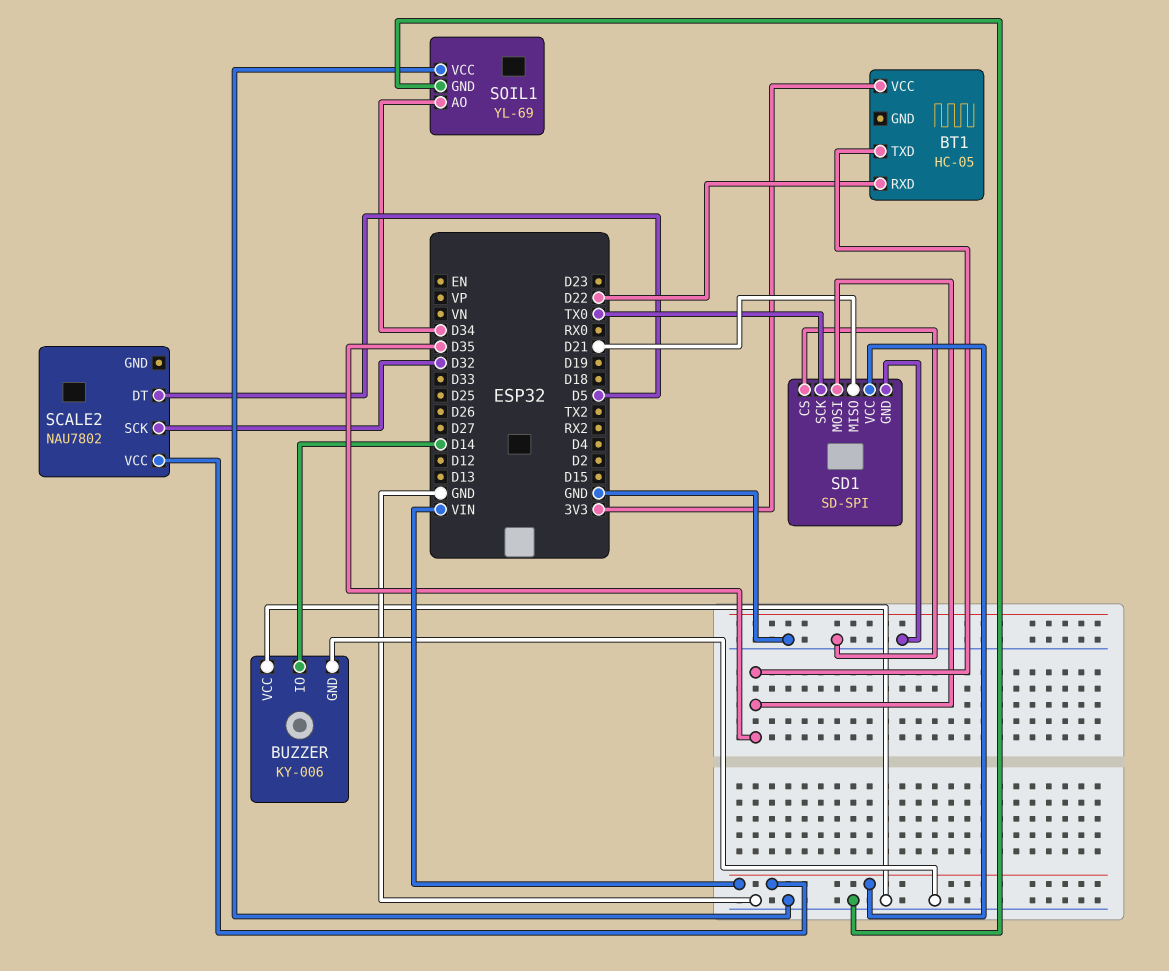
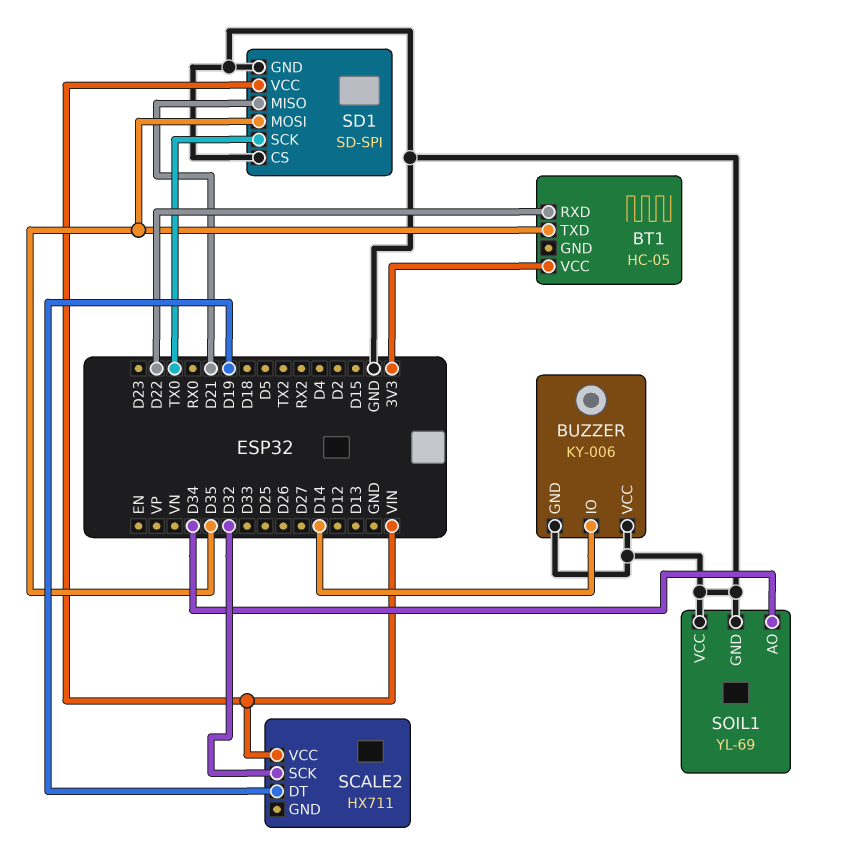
SCALE2: NAU7802 -> HX711
SCALE2 pin DT: D5 -> D19

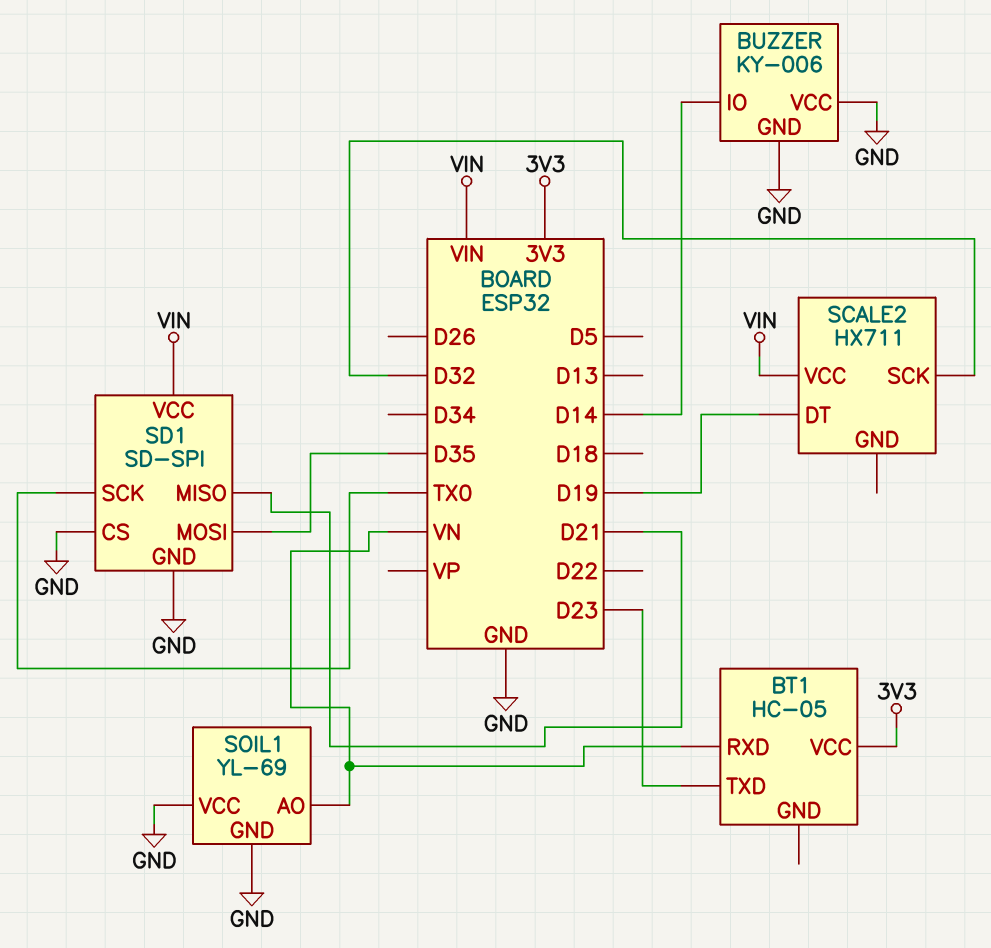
BT1 pin RXD: D22 -> VN
BT1 pin TXD: D35 -> D23
SOIL1 pin AO: D34 -> VN

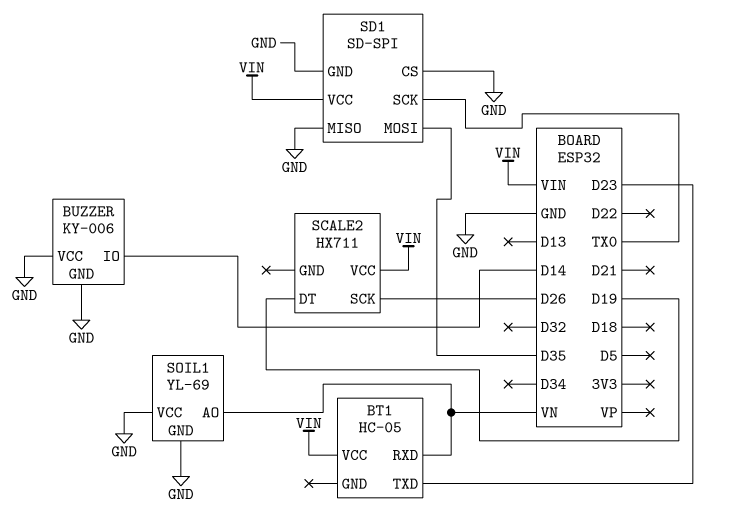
BT1 pin VCC: 3V3 -> VIN
SCALE2 pin SCK: D32 -> D26
SD1 pin MISO: D21 -> GND

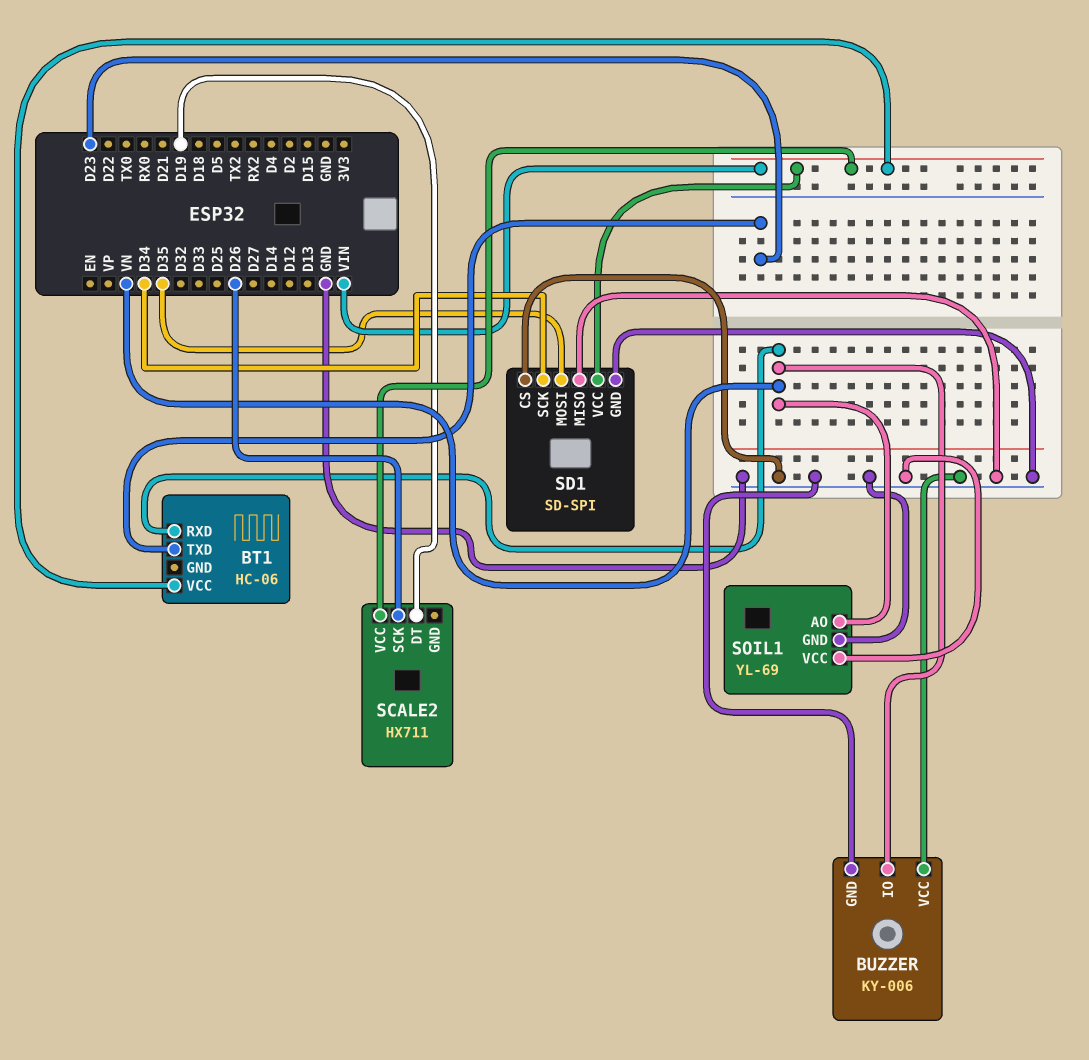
BT1: HC-05 -> HC-06
BUZZER pin IO: D14 -> VN
SD1 pin SCK: TX0 -> D34

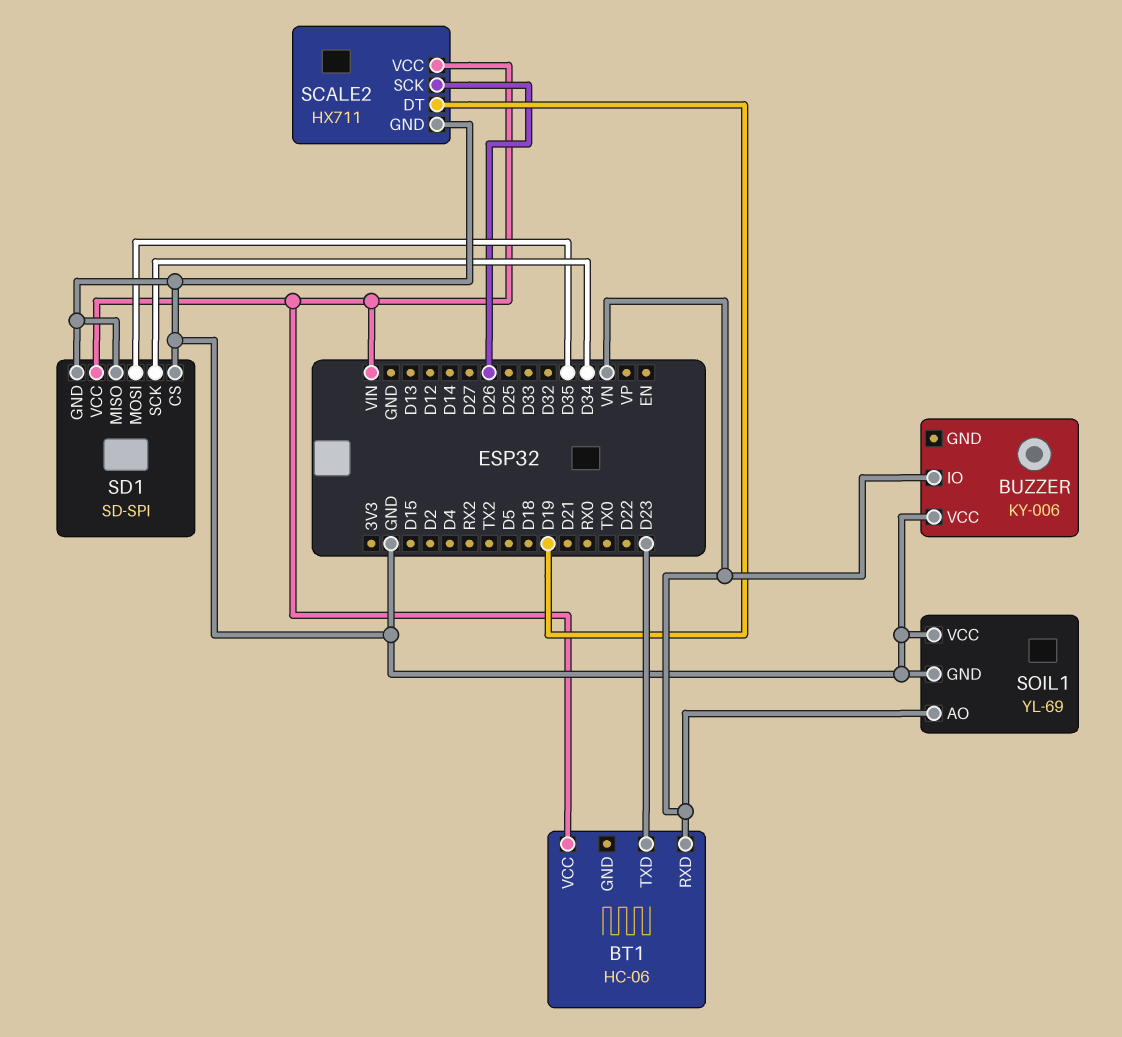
BUZZER pin GND: GND -> none
SCALE2 pin GND: none -> GND

